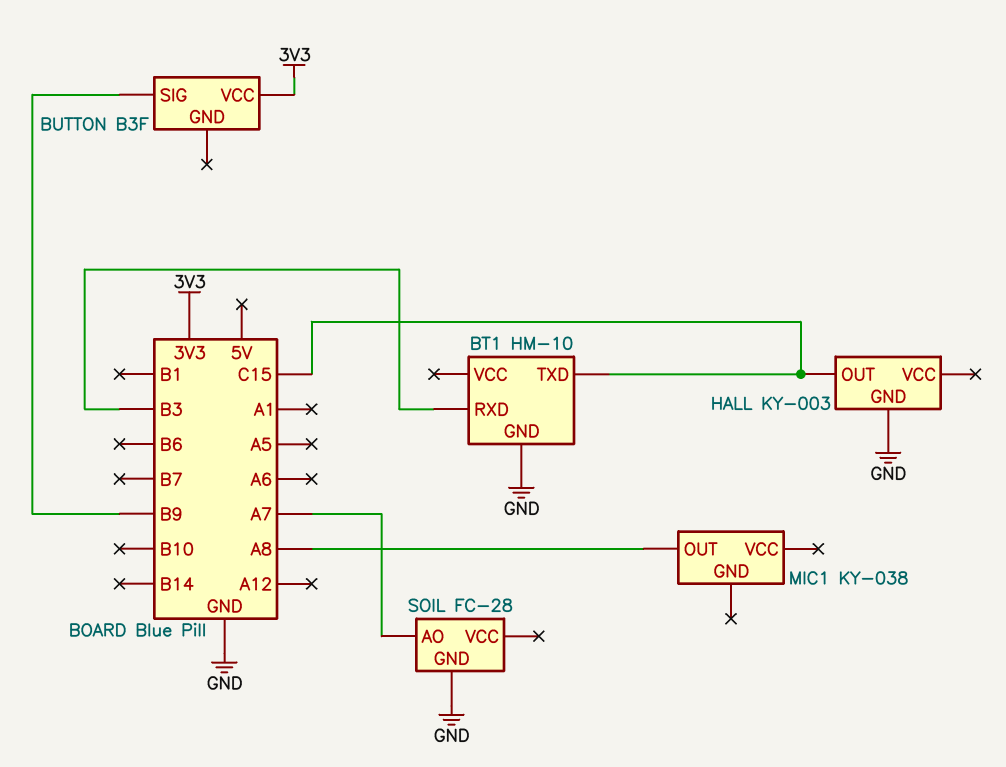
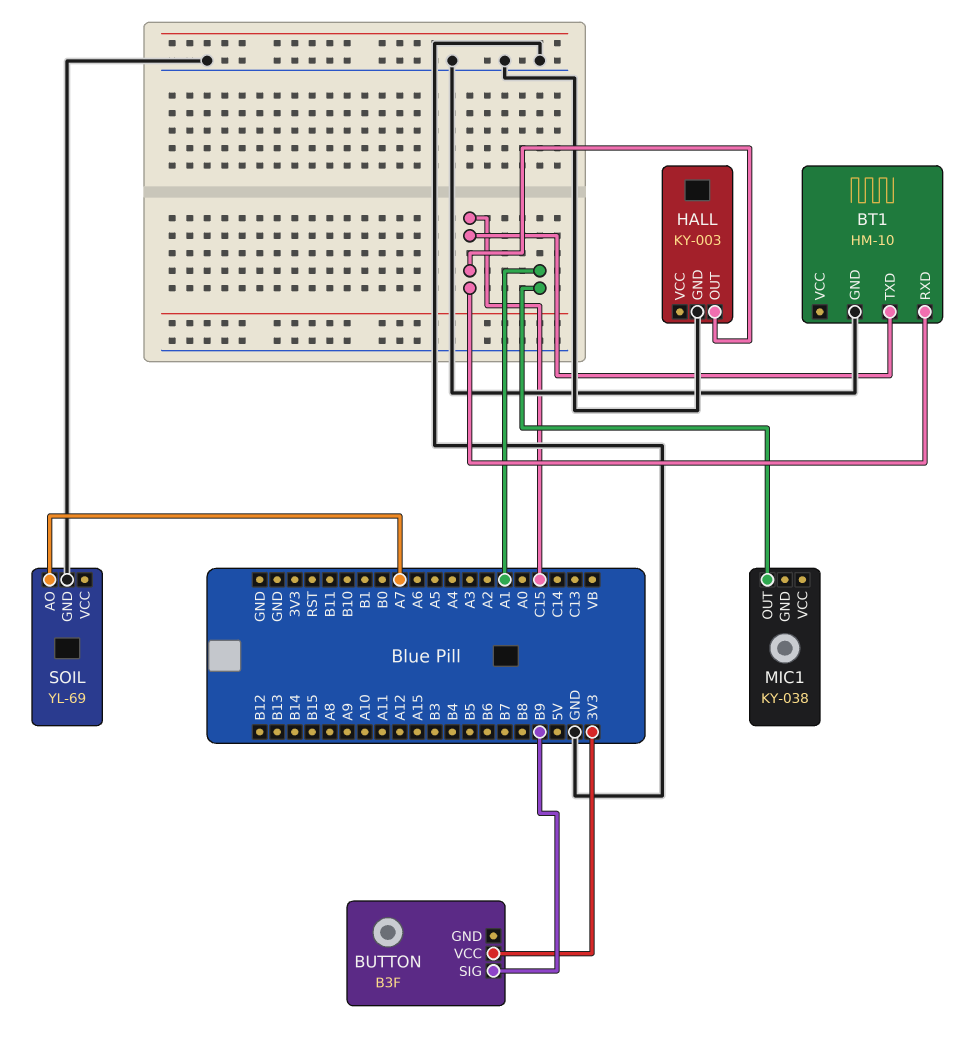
BT1 pin RXD: B3 -> C15
MIC1 pin OUT: A8 -> A1
SOIL: FC-28 -> YL-69

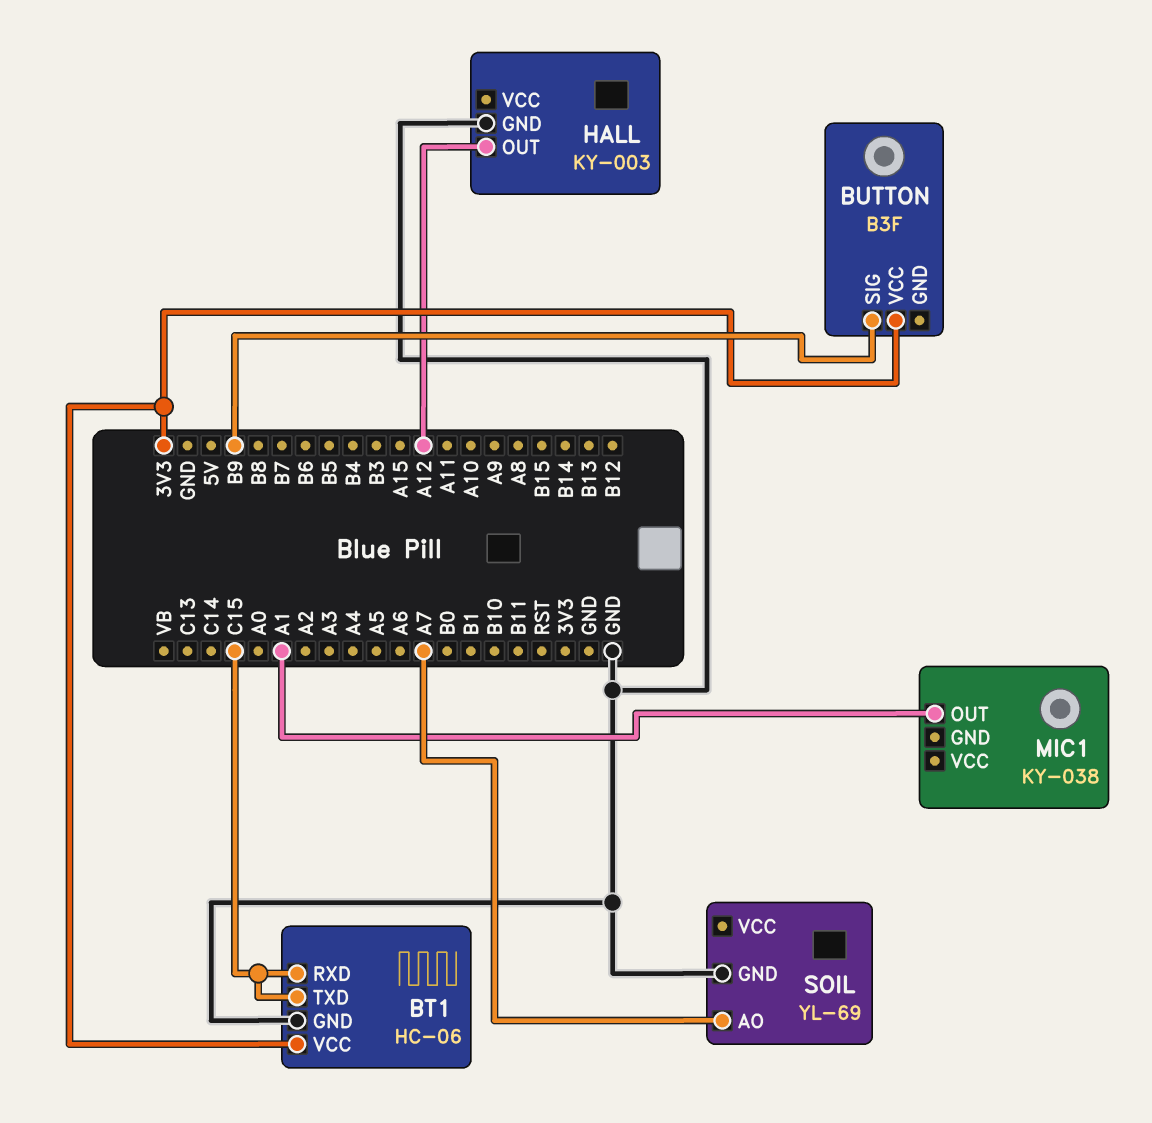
BT1: HM-10 -> HC-06
BT1 pin VCC: none -> 3V3
HALL pin OUT: C15 -> A12

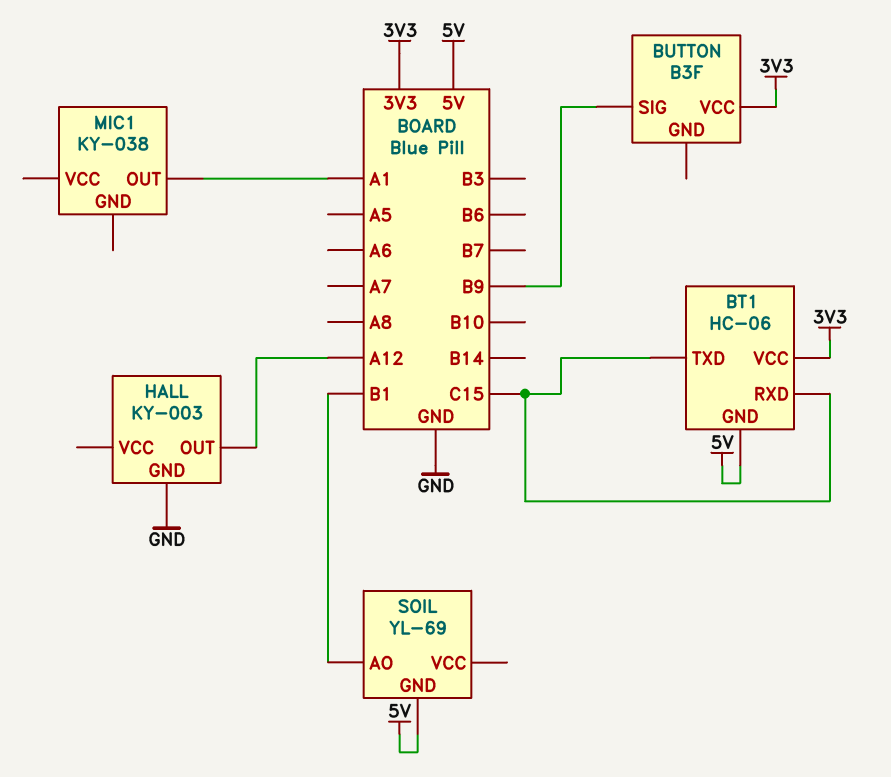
BT1 pin GND: GND -> 5V
SOIL pin AO: A7 -> B1
SOIL pin GND: GND -> 5V

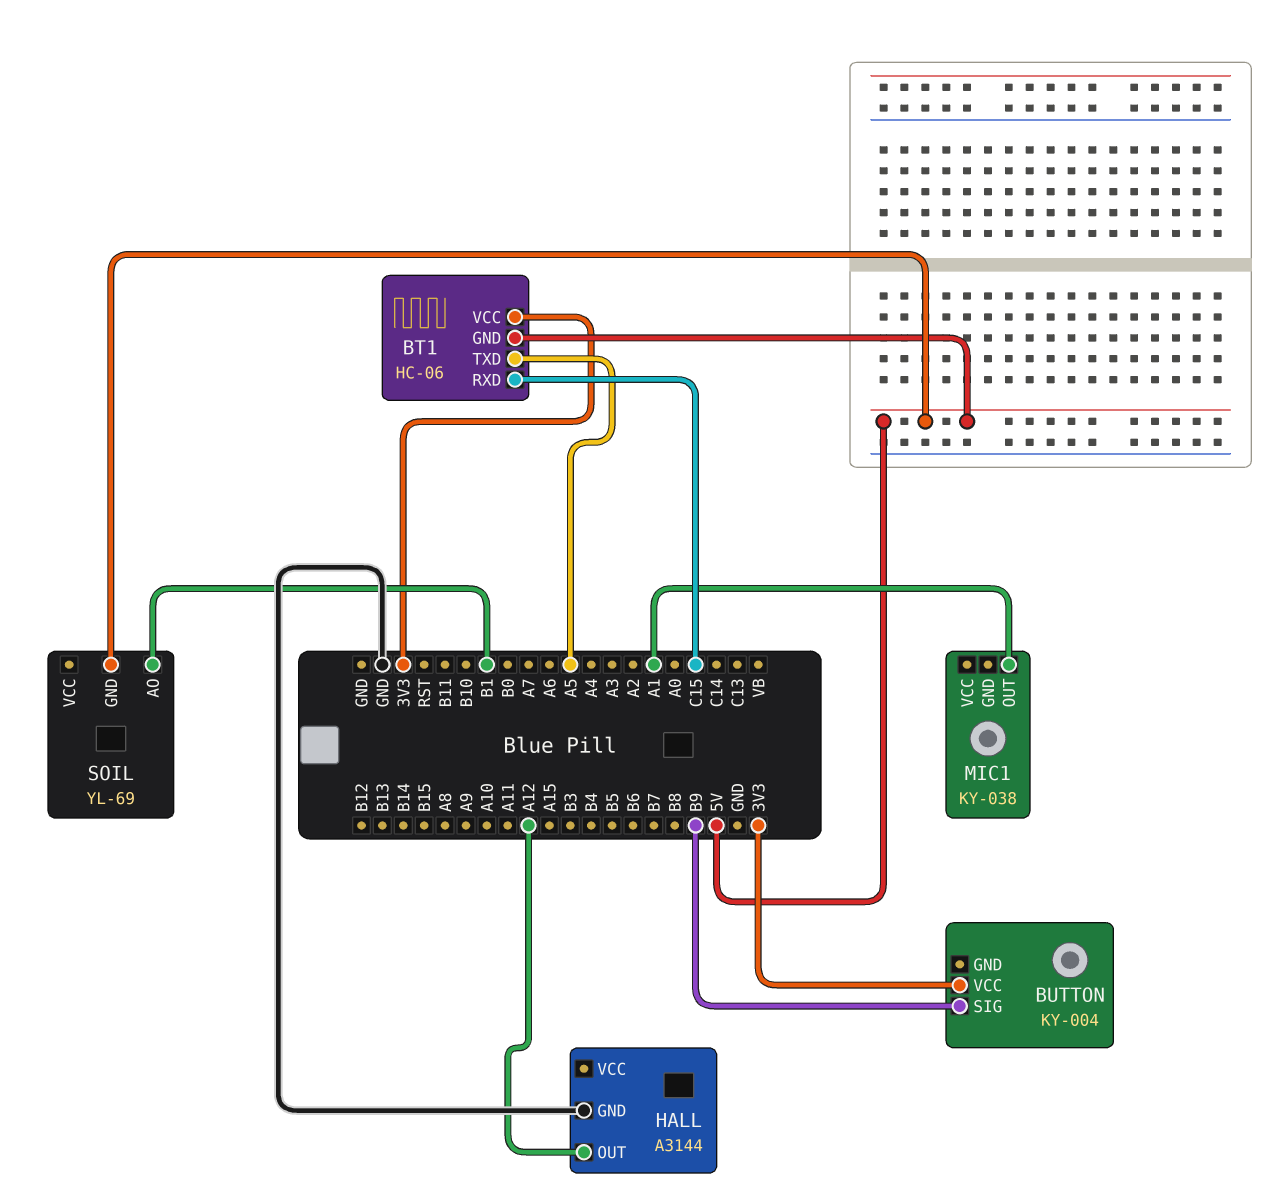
BT1 pin TXD: C15 -> A5
BUTTON: B3F -> KY-004
HALL: KY-003 -> A3144

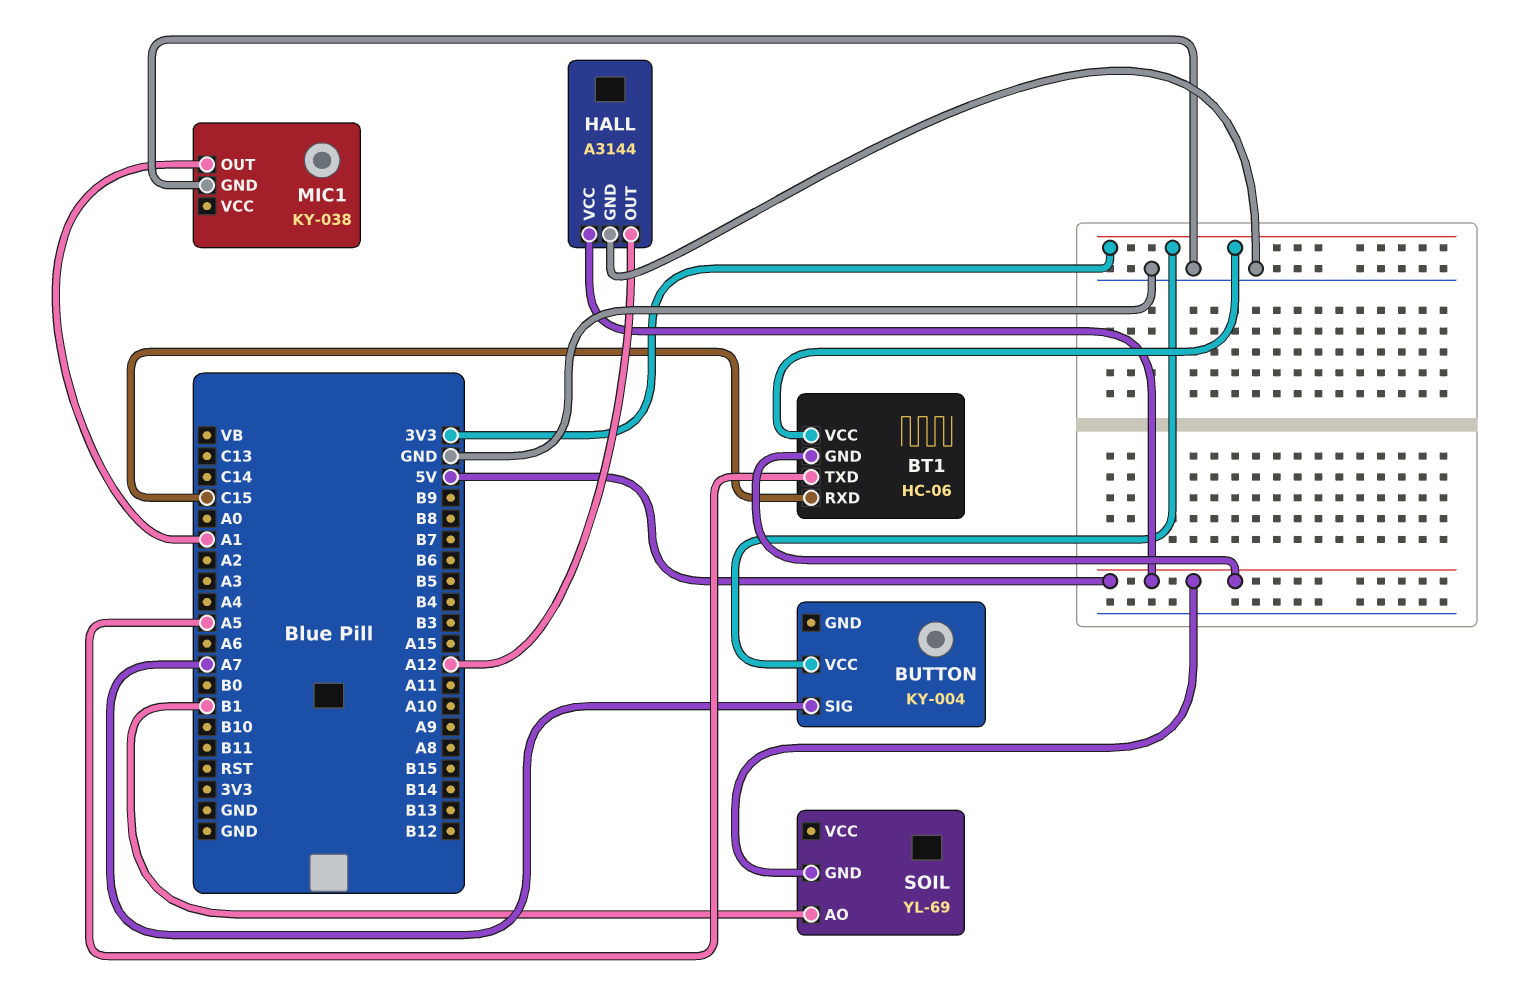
BUTTON pin SIG: B9 -> A7
HALL pin VCC: none -> 5V
MIC1 pin GND: none -> GND

